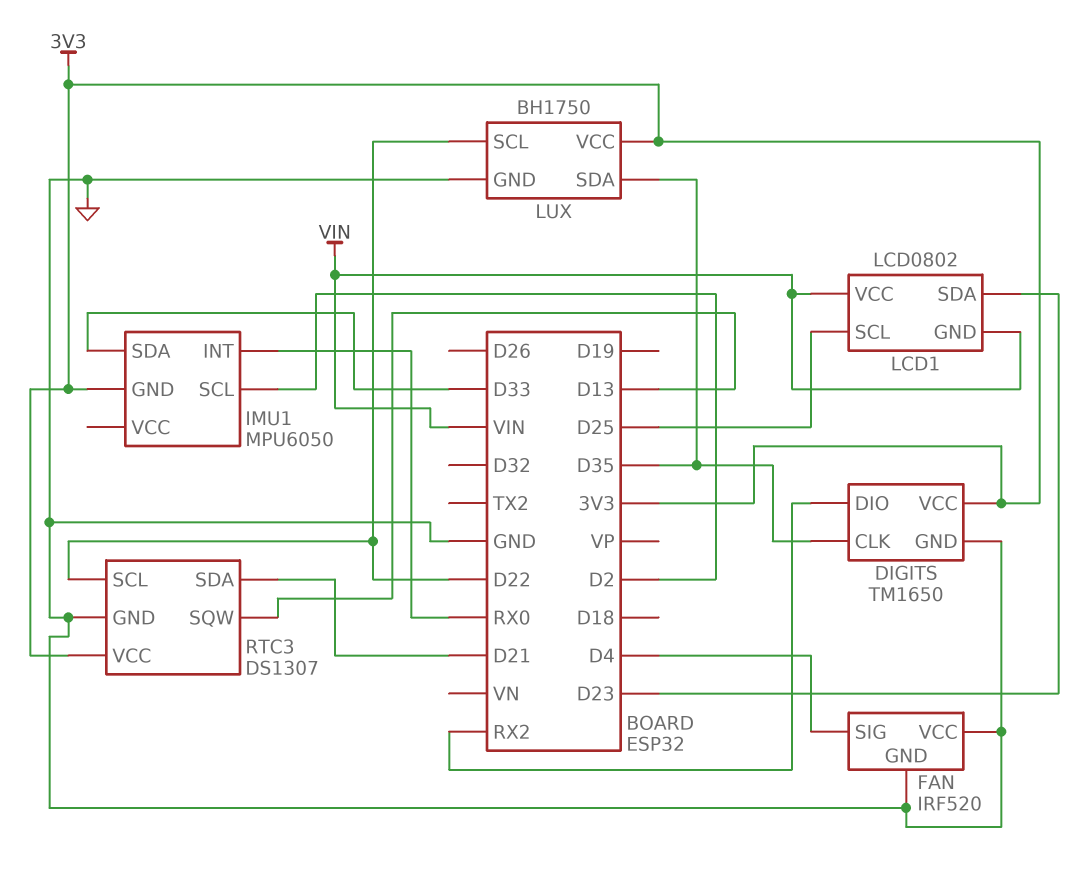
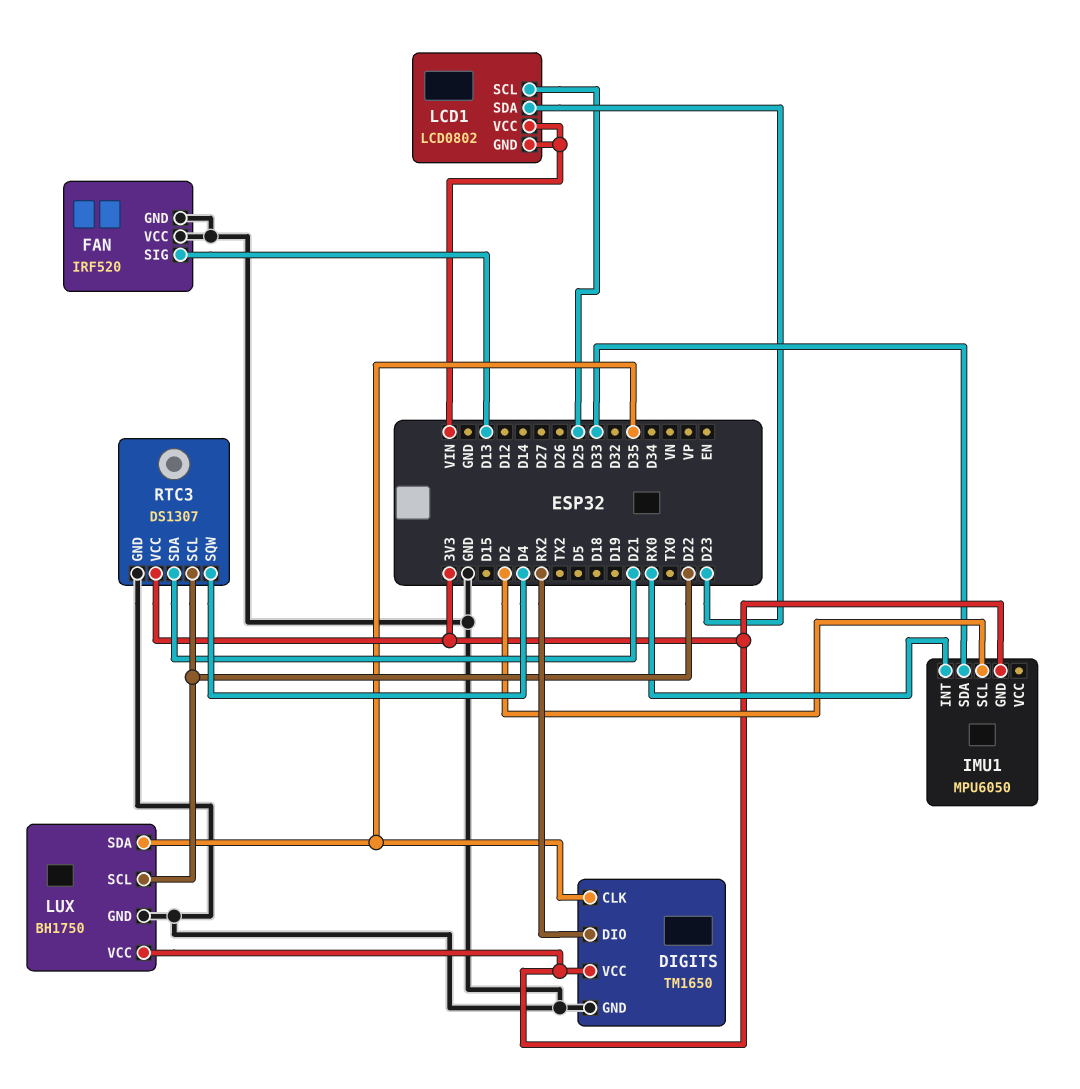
FAN pin SIG: D4 -> D13
RTC3 pin SQW: D13 -> D4

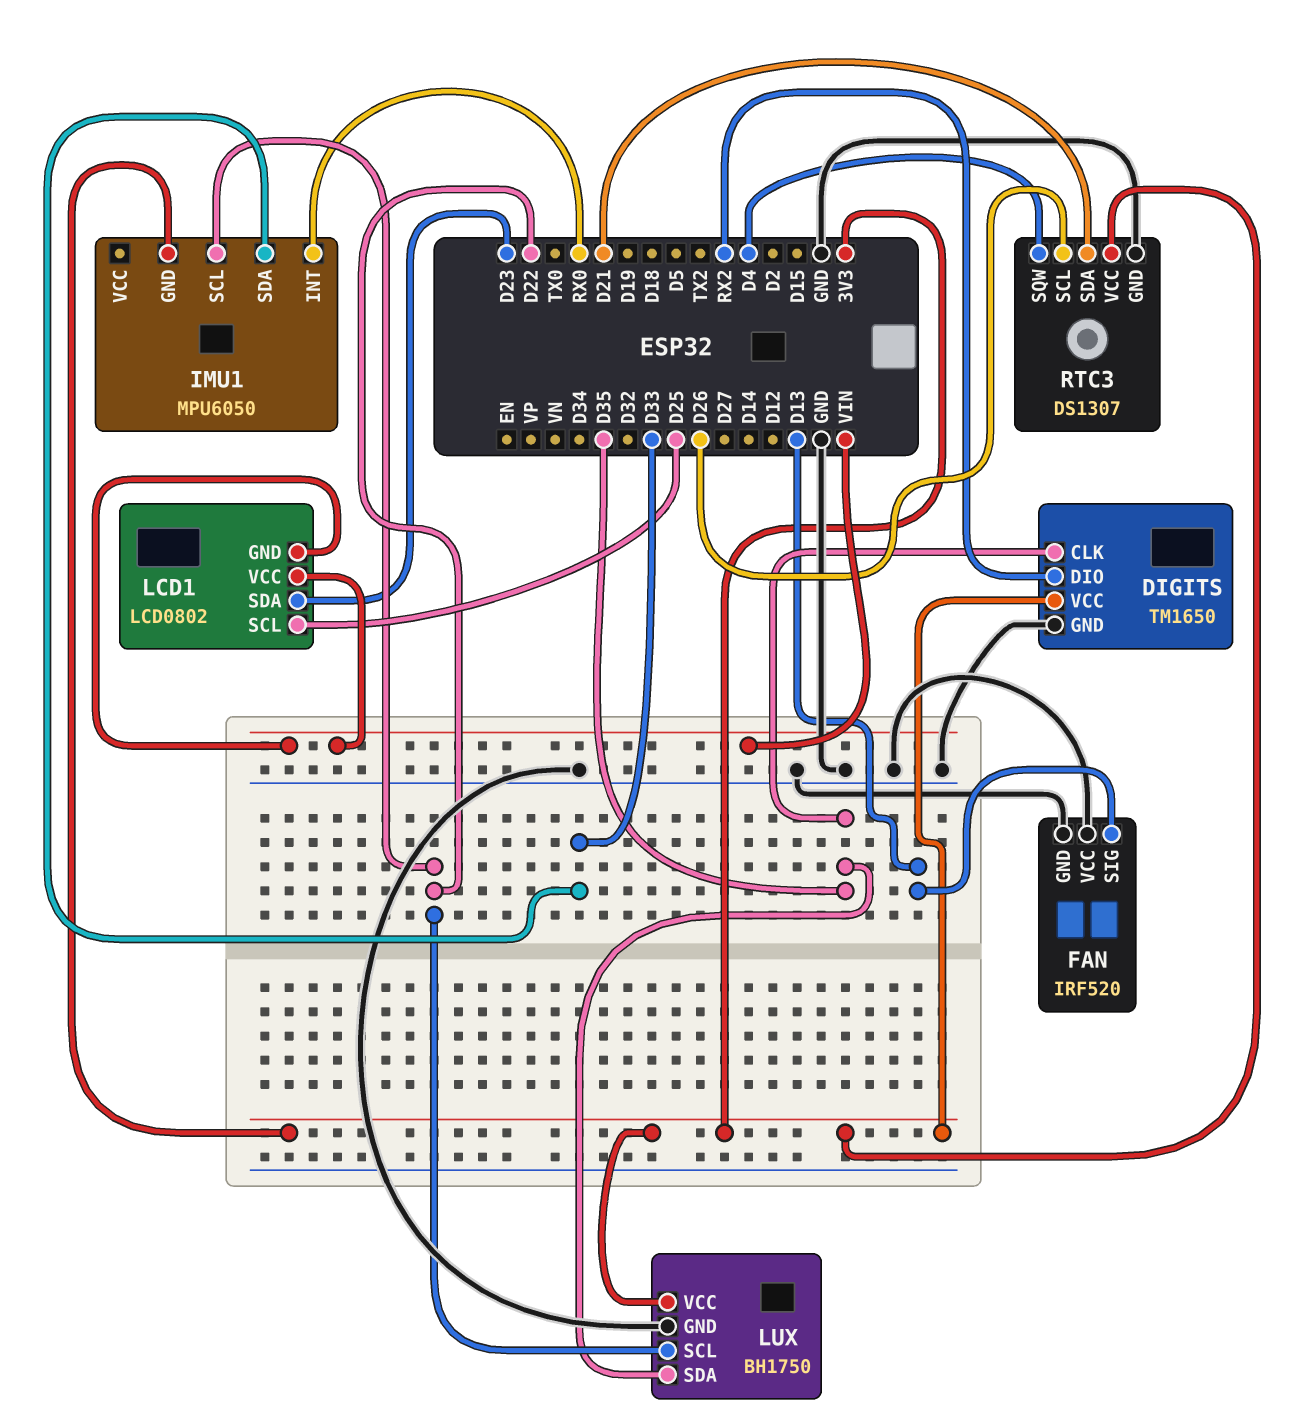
IMU1 pin SCL: D2 -> D22
RTC3 pin SCL: D22 -> D26

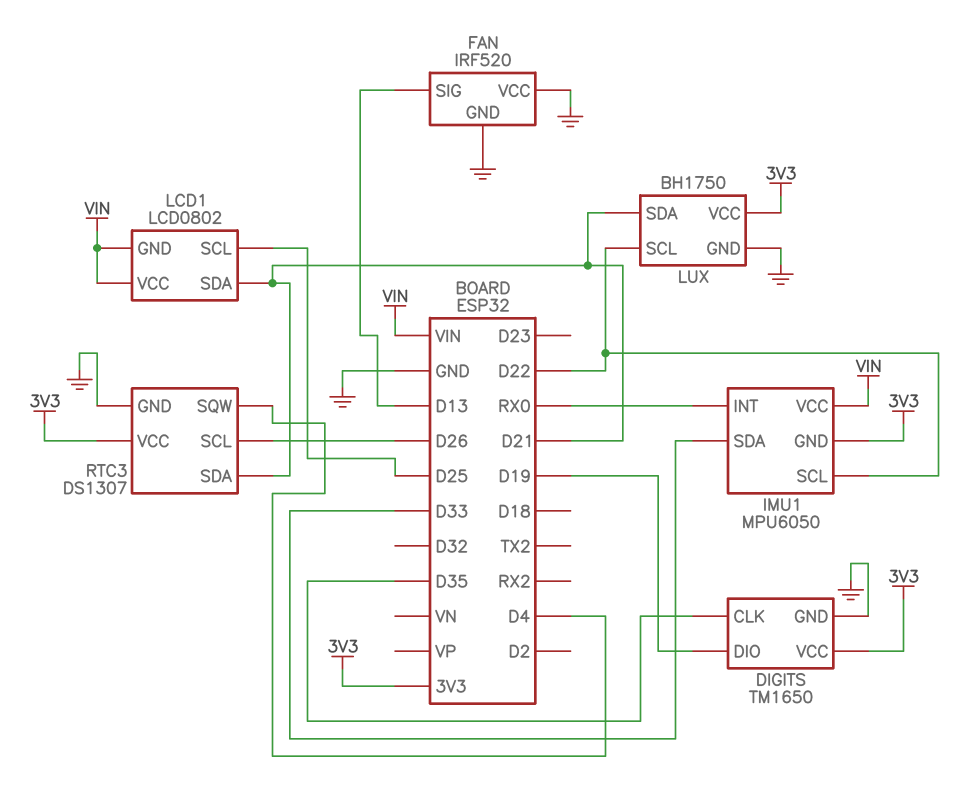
DIGITS pin DIO: RX2 -> D19
IMU1 pin VCC: none -> VIN
LCD1 pin SDA: D23 -> D21
LUX pin SDA: D35 -> D21

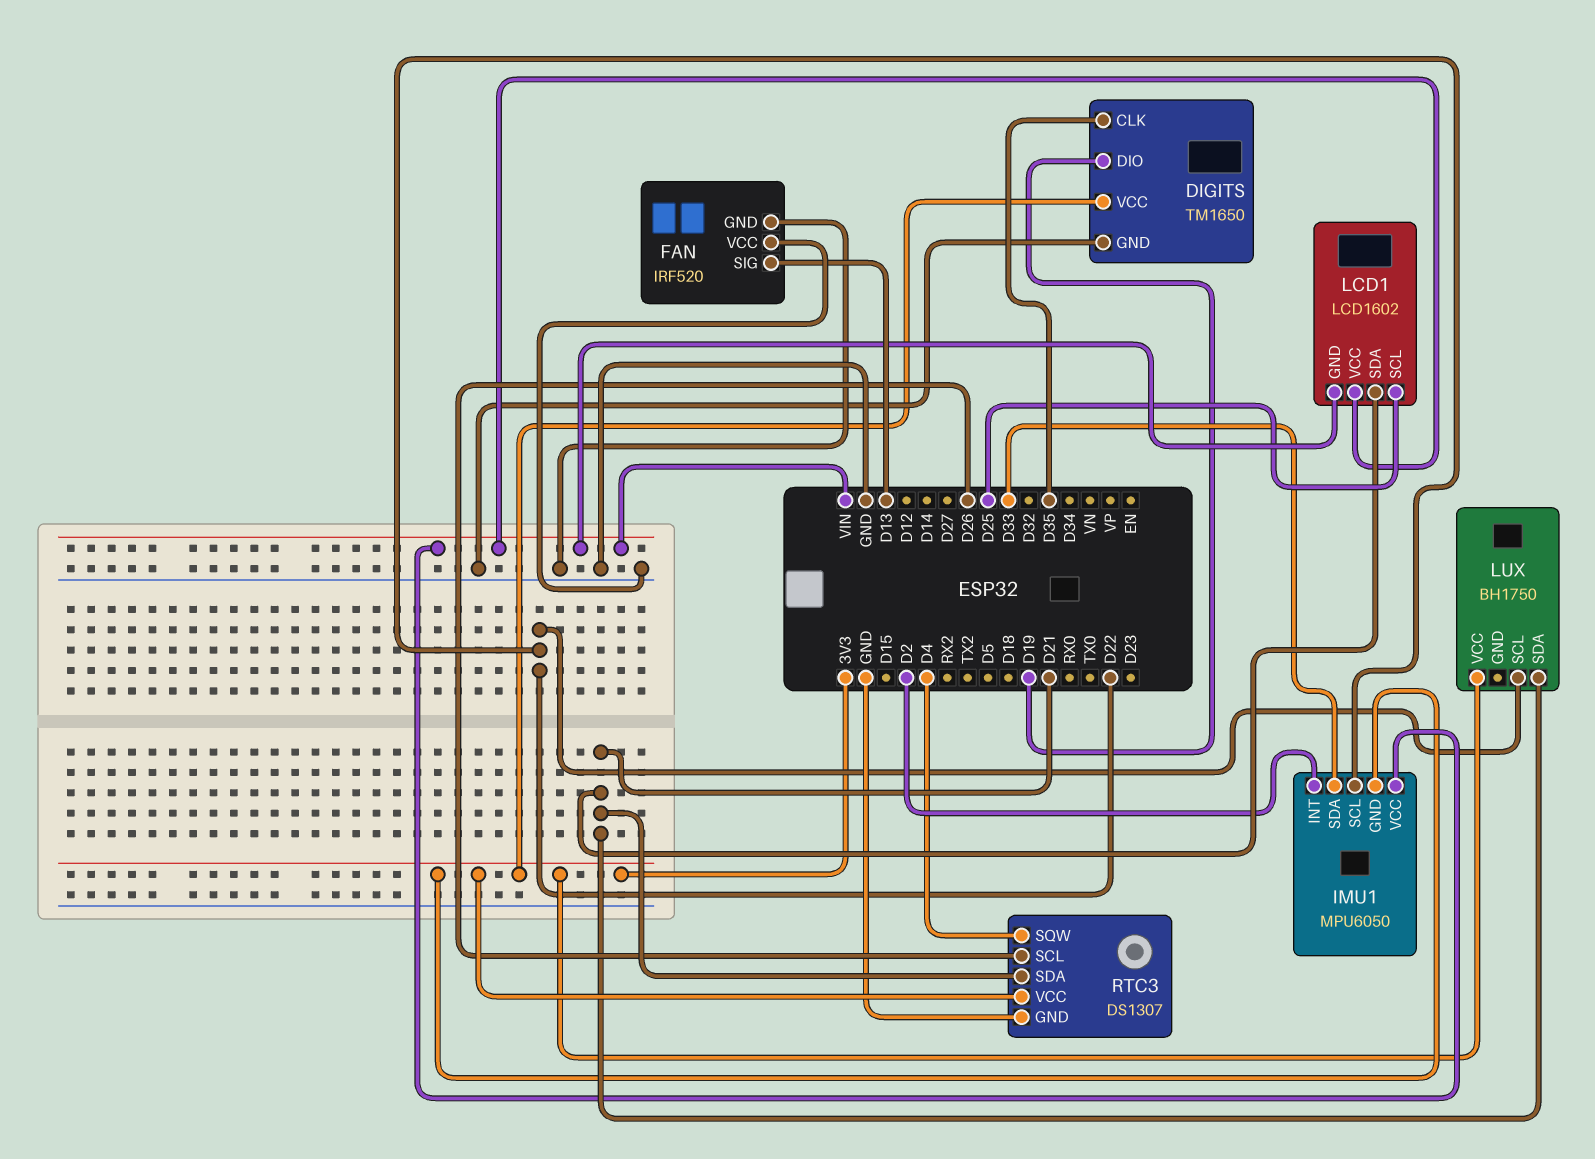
IMU1 pin INT: RX0 -> D2
LCD1: LCD0802 -> LCD1602
LUX pin GND: GND -> none

